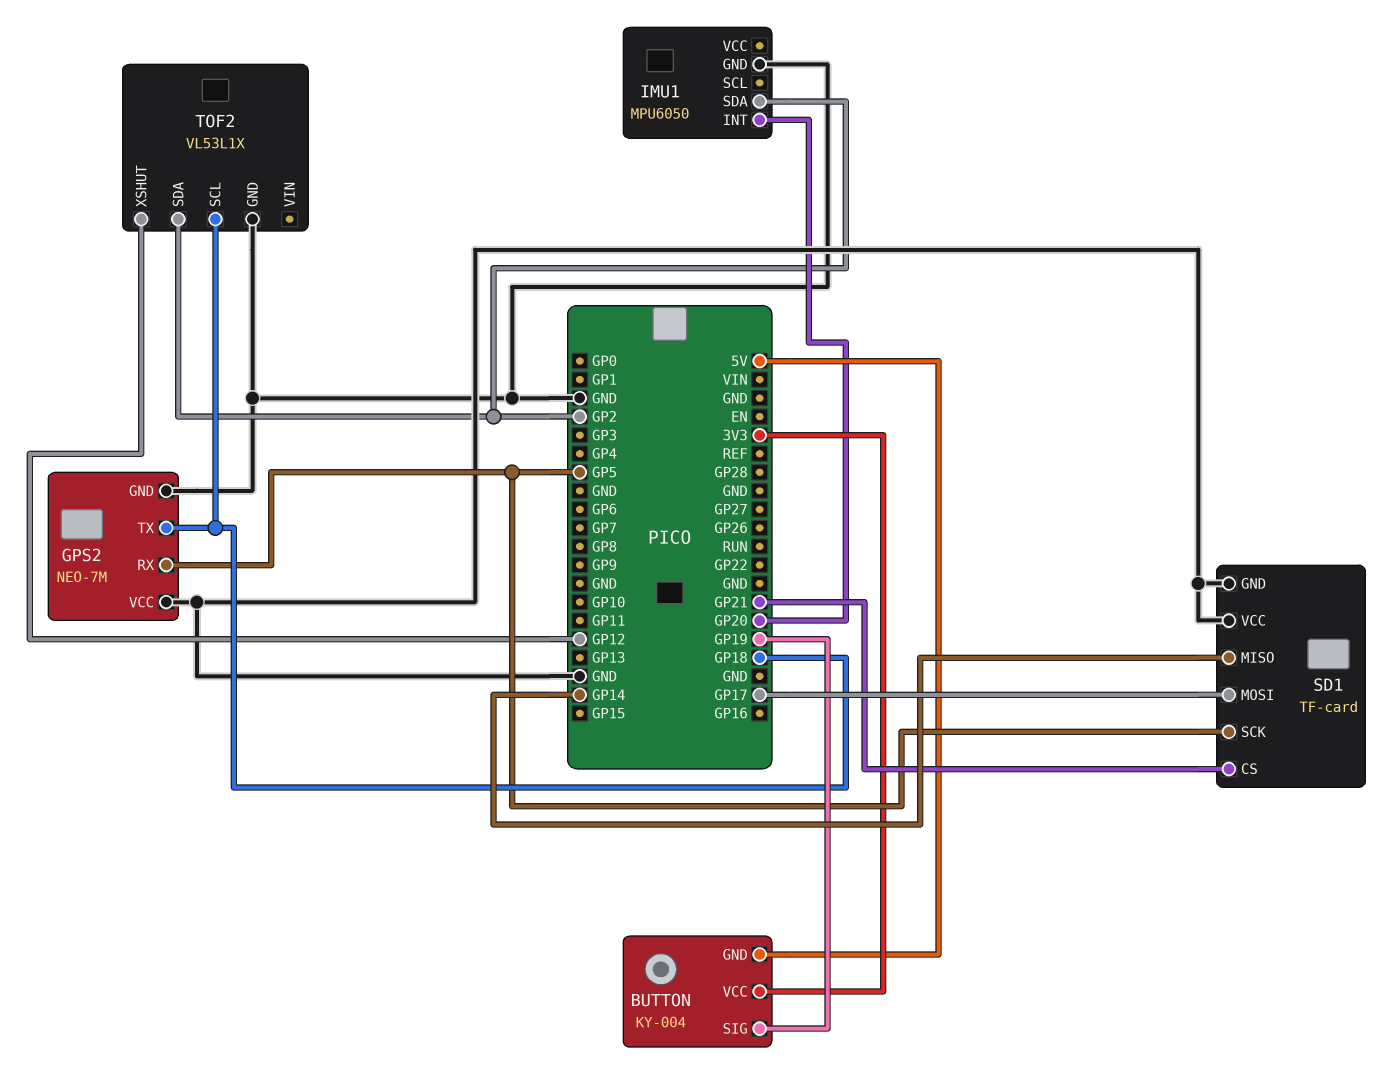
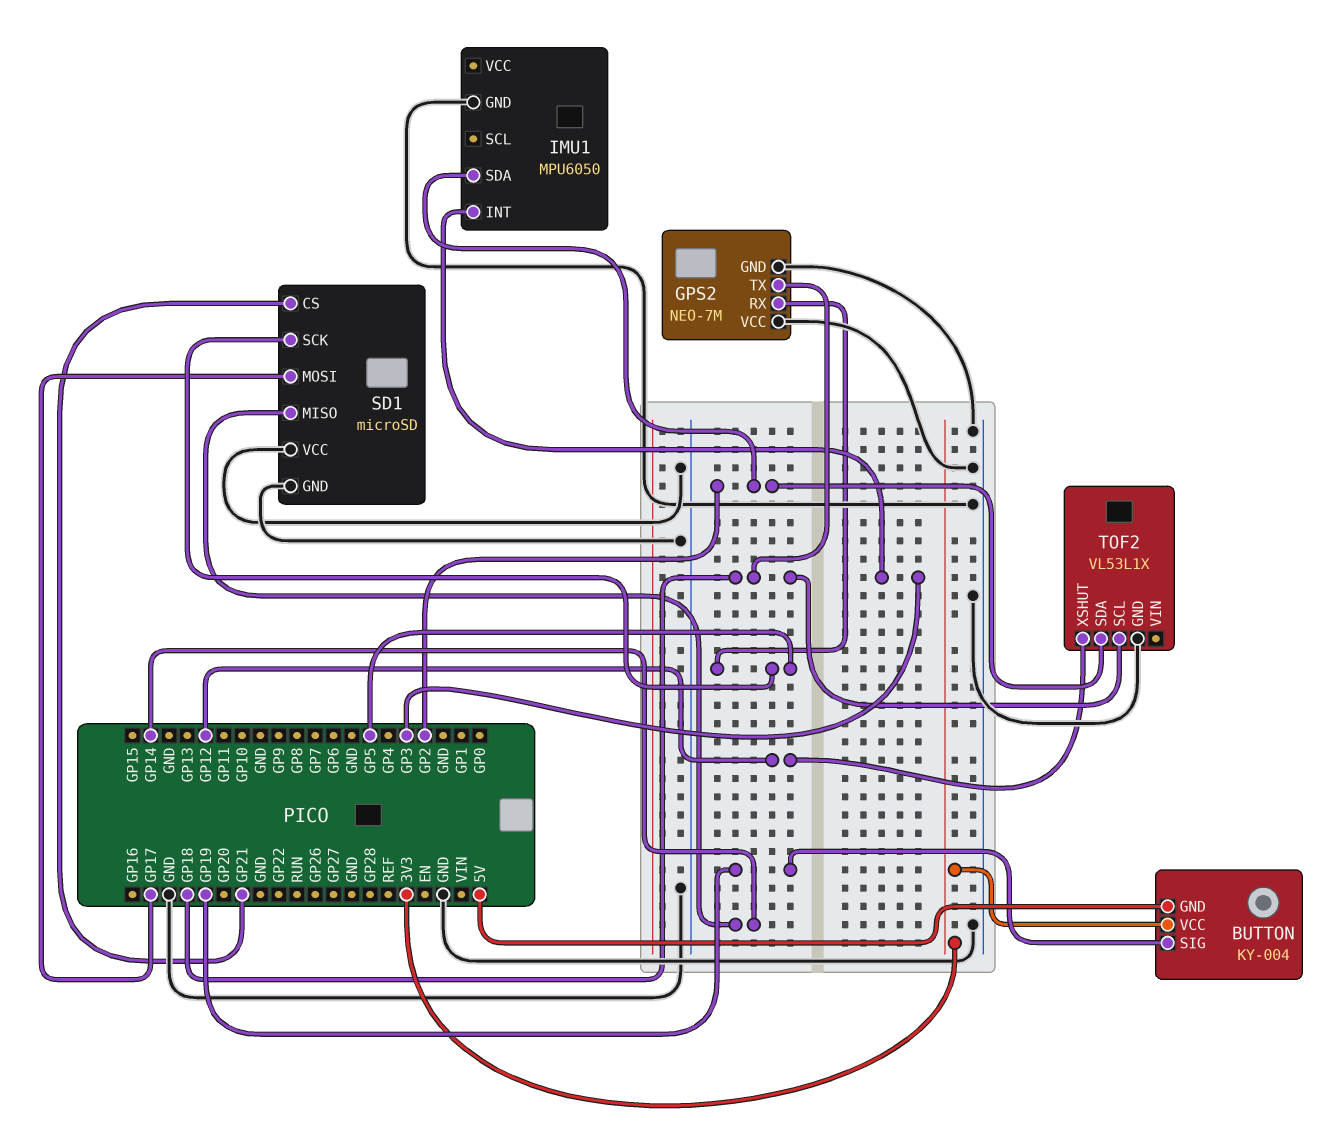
IMU1 pin INT: GP20 -> GP3
SD1: TF-card -> microSD

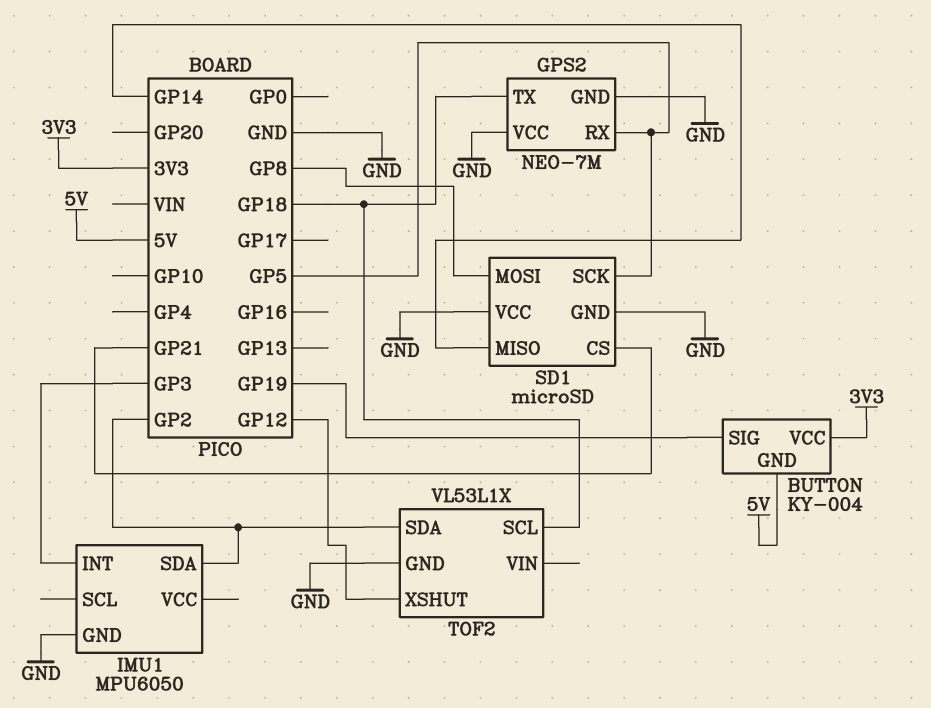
SD1 pin MOSI: GP17 -> GP8

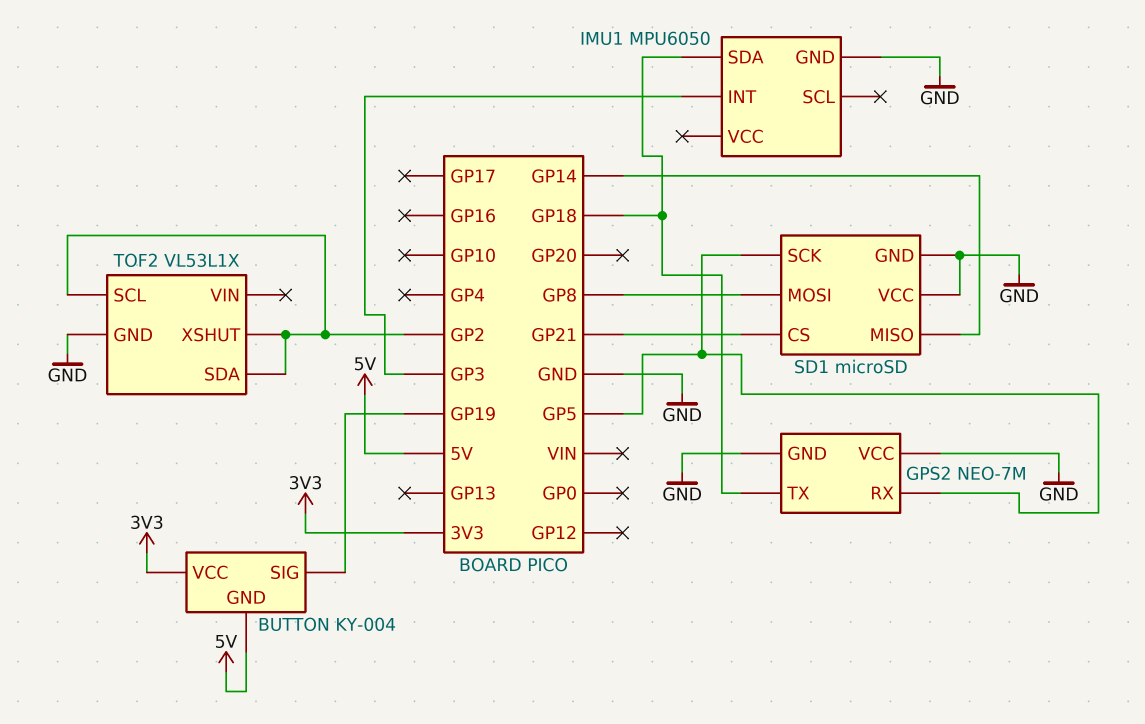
IMU1 pin SDA: GP2 -> GP18
TOF2 pin SCL: GP18 -> GP2
TOF2 pin XSHUT: GP12 -> GP2

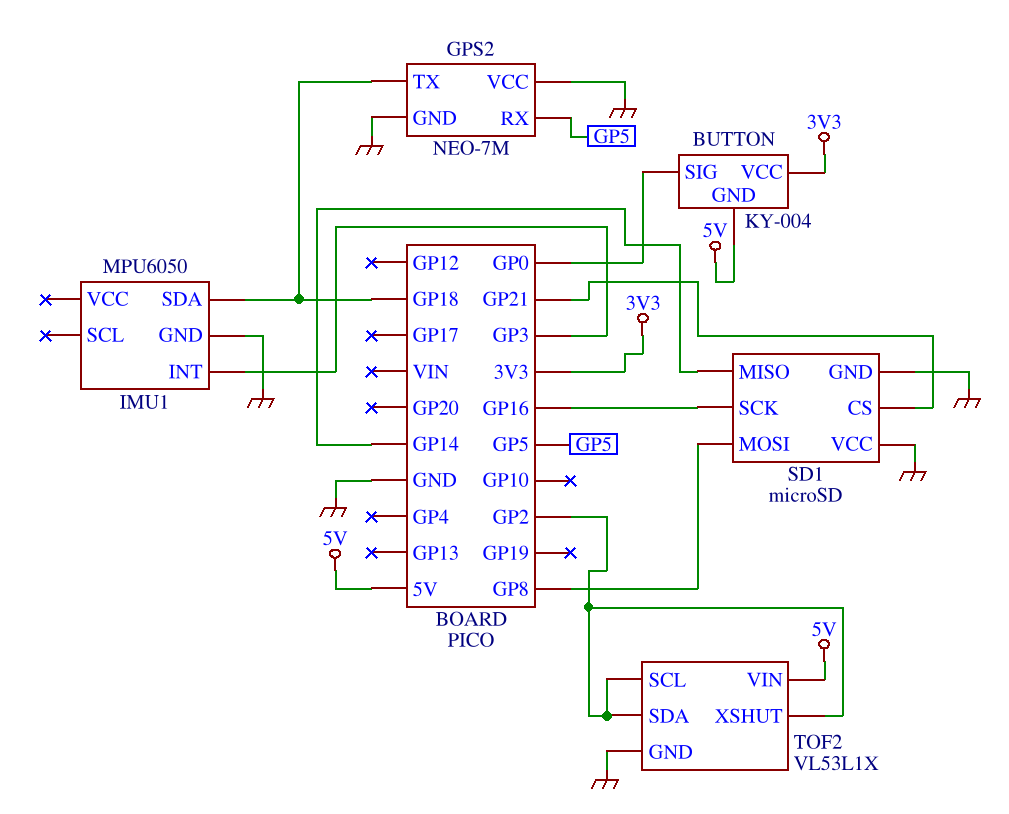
BUTTON pin SIG: GP19 -> GP0
SD1 pin SCK: GP5 -> GP16
TOF2 pin VIN: none -> 5V

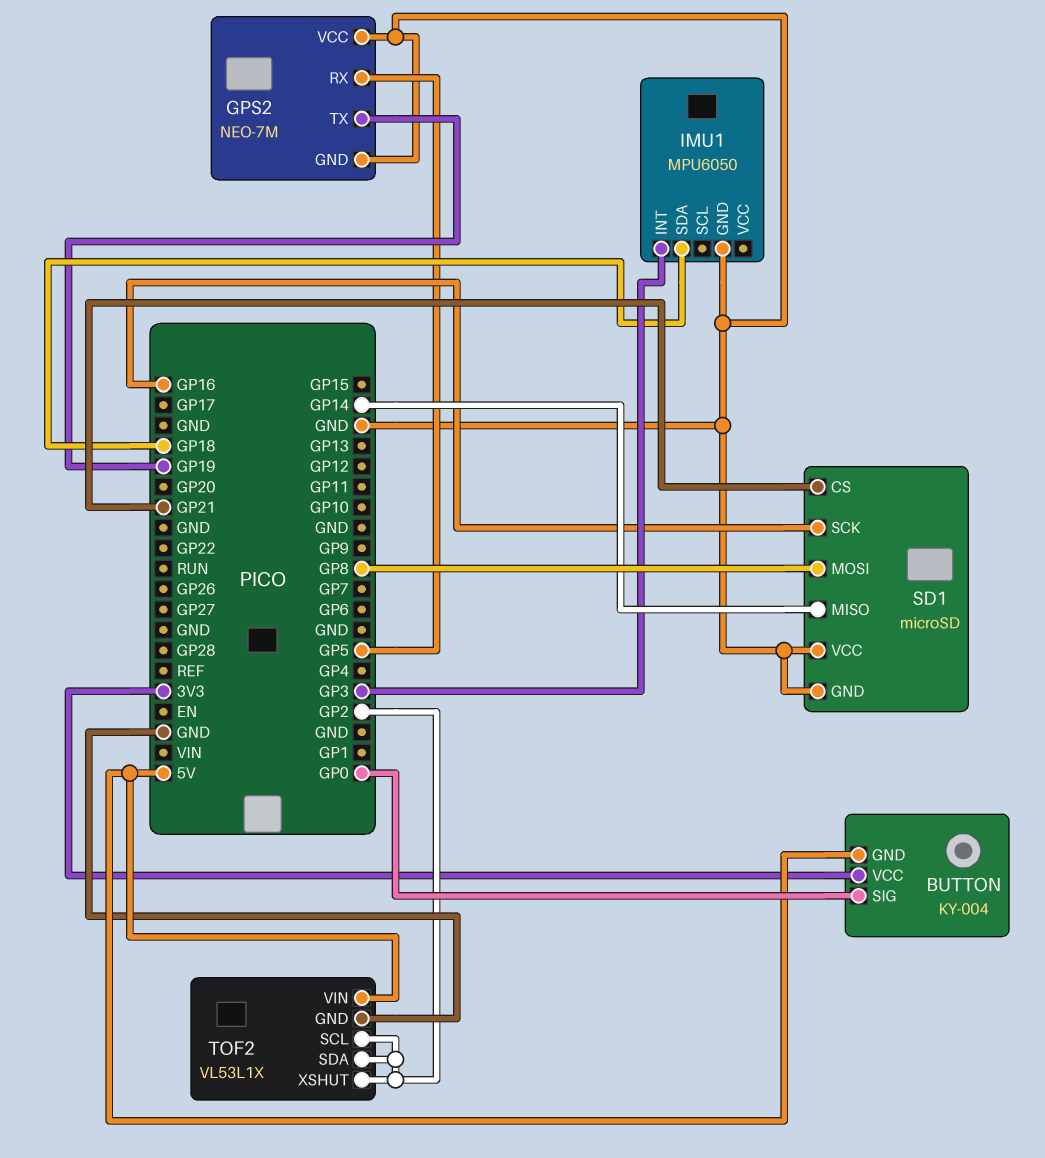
GPS2 pin TX: GP18 -> GP19

